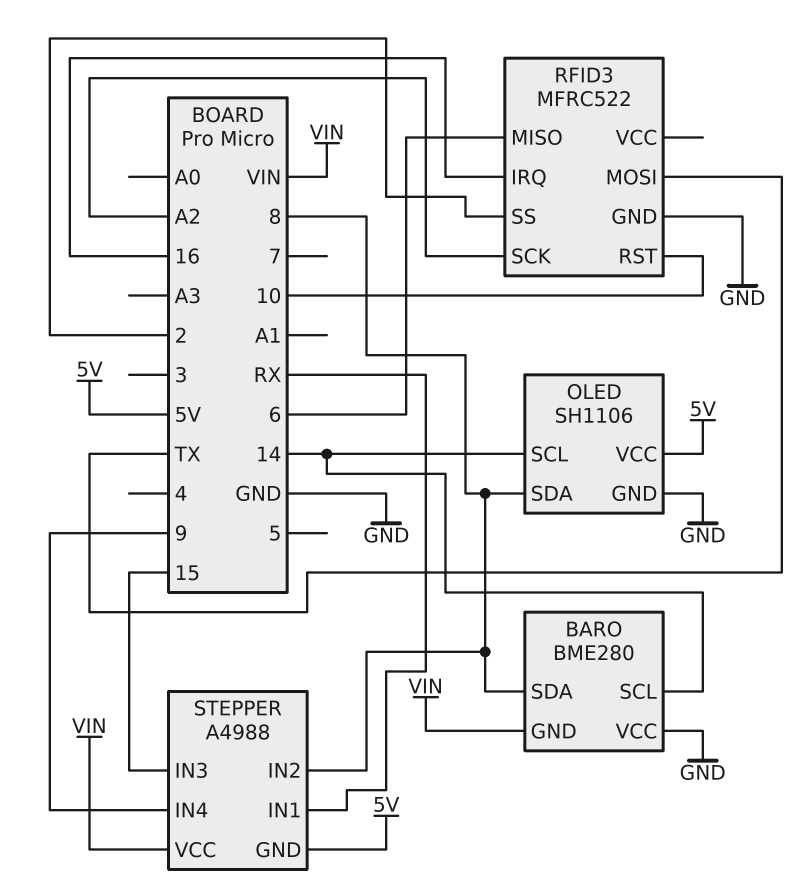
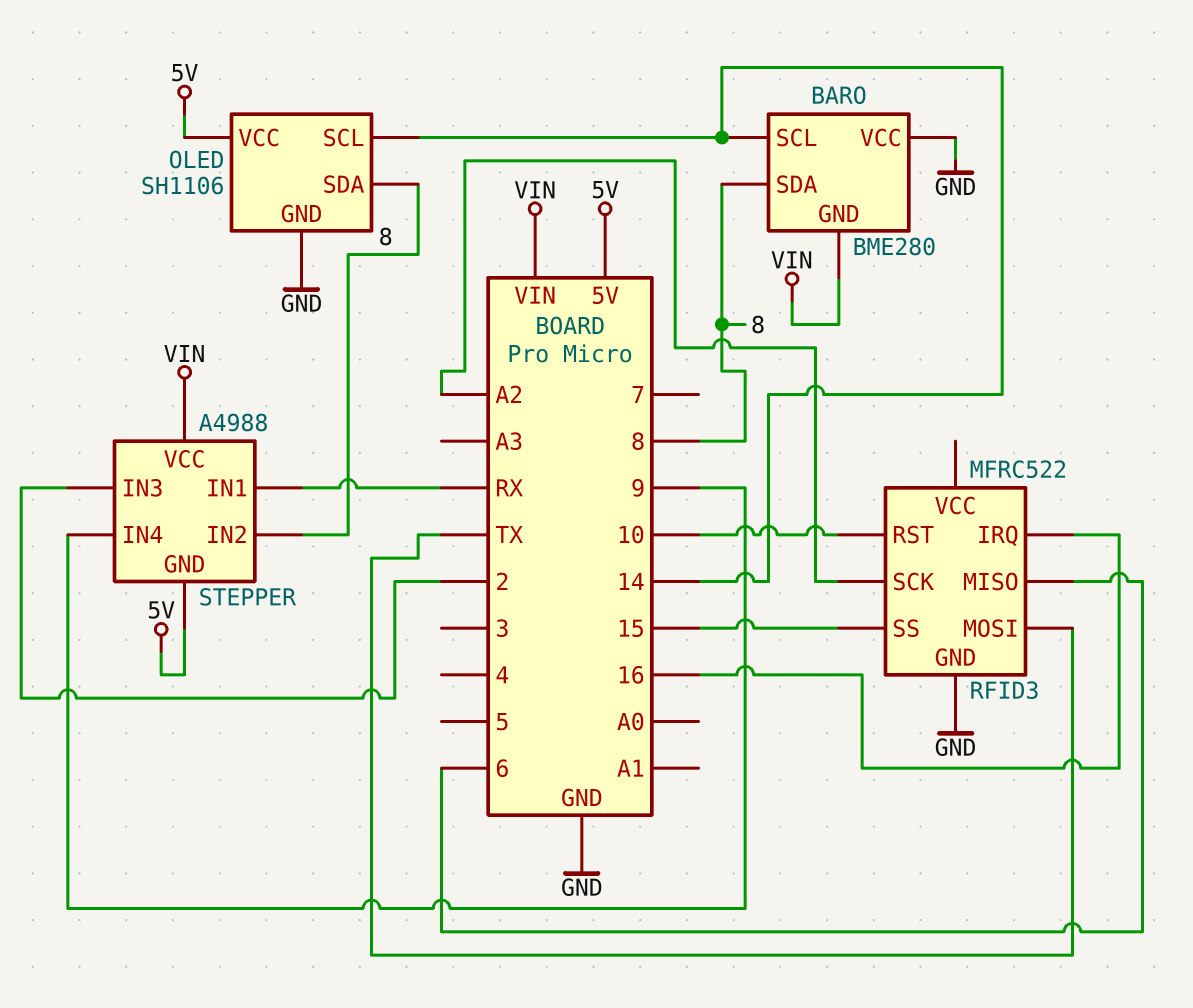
RFID3 pin SS: 2 -> 15
STEPPER pin IN3: 15 -> 2

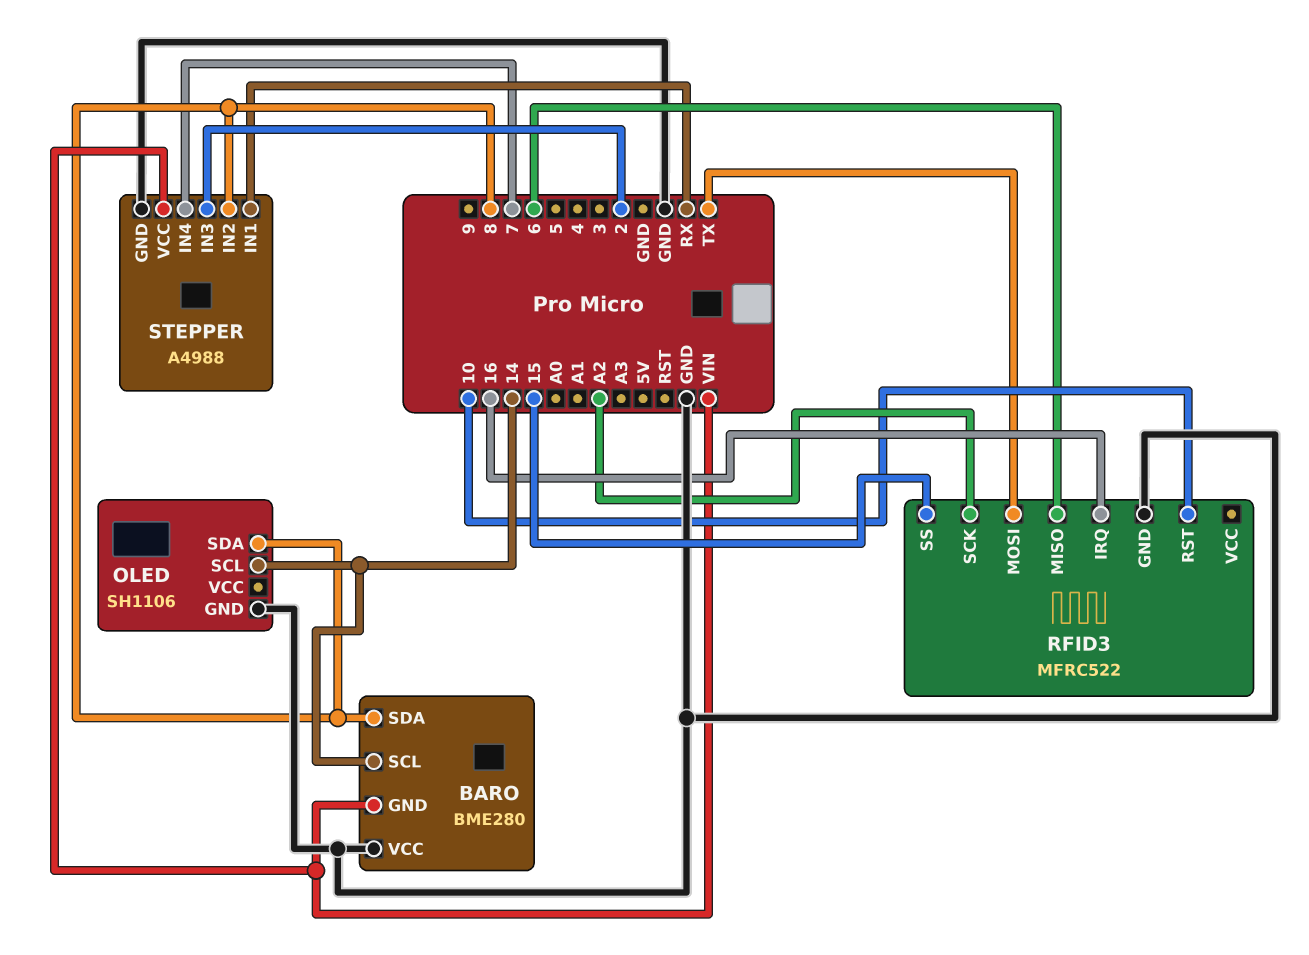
OLED pin VCC: 5V -> none
STEPPER pin GND: 5V -> GND
STEPPER pin IN4: 9 -> 7

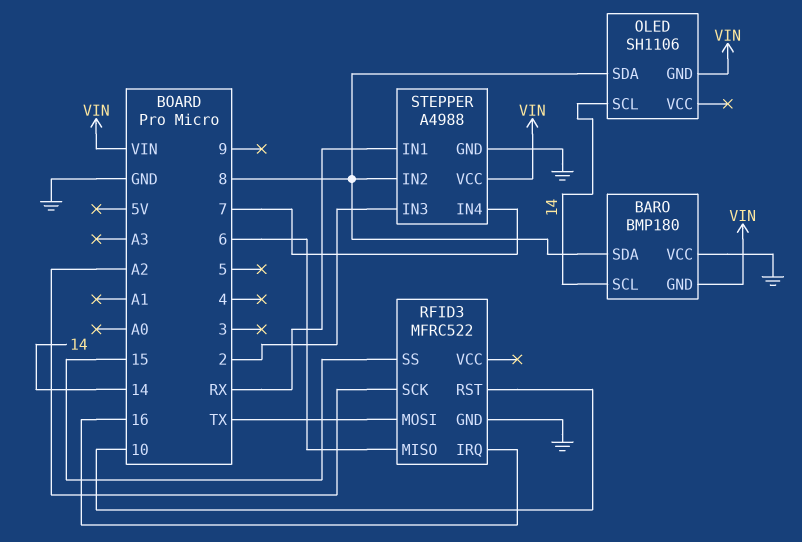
BARO: BME280 -> BMP180
OLED pin GND: GND -> VIN

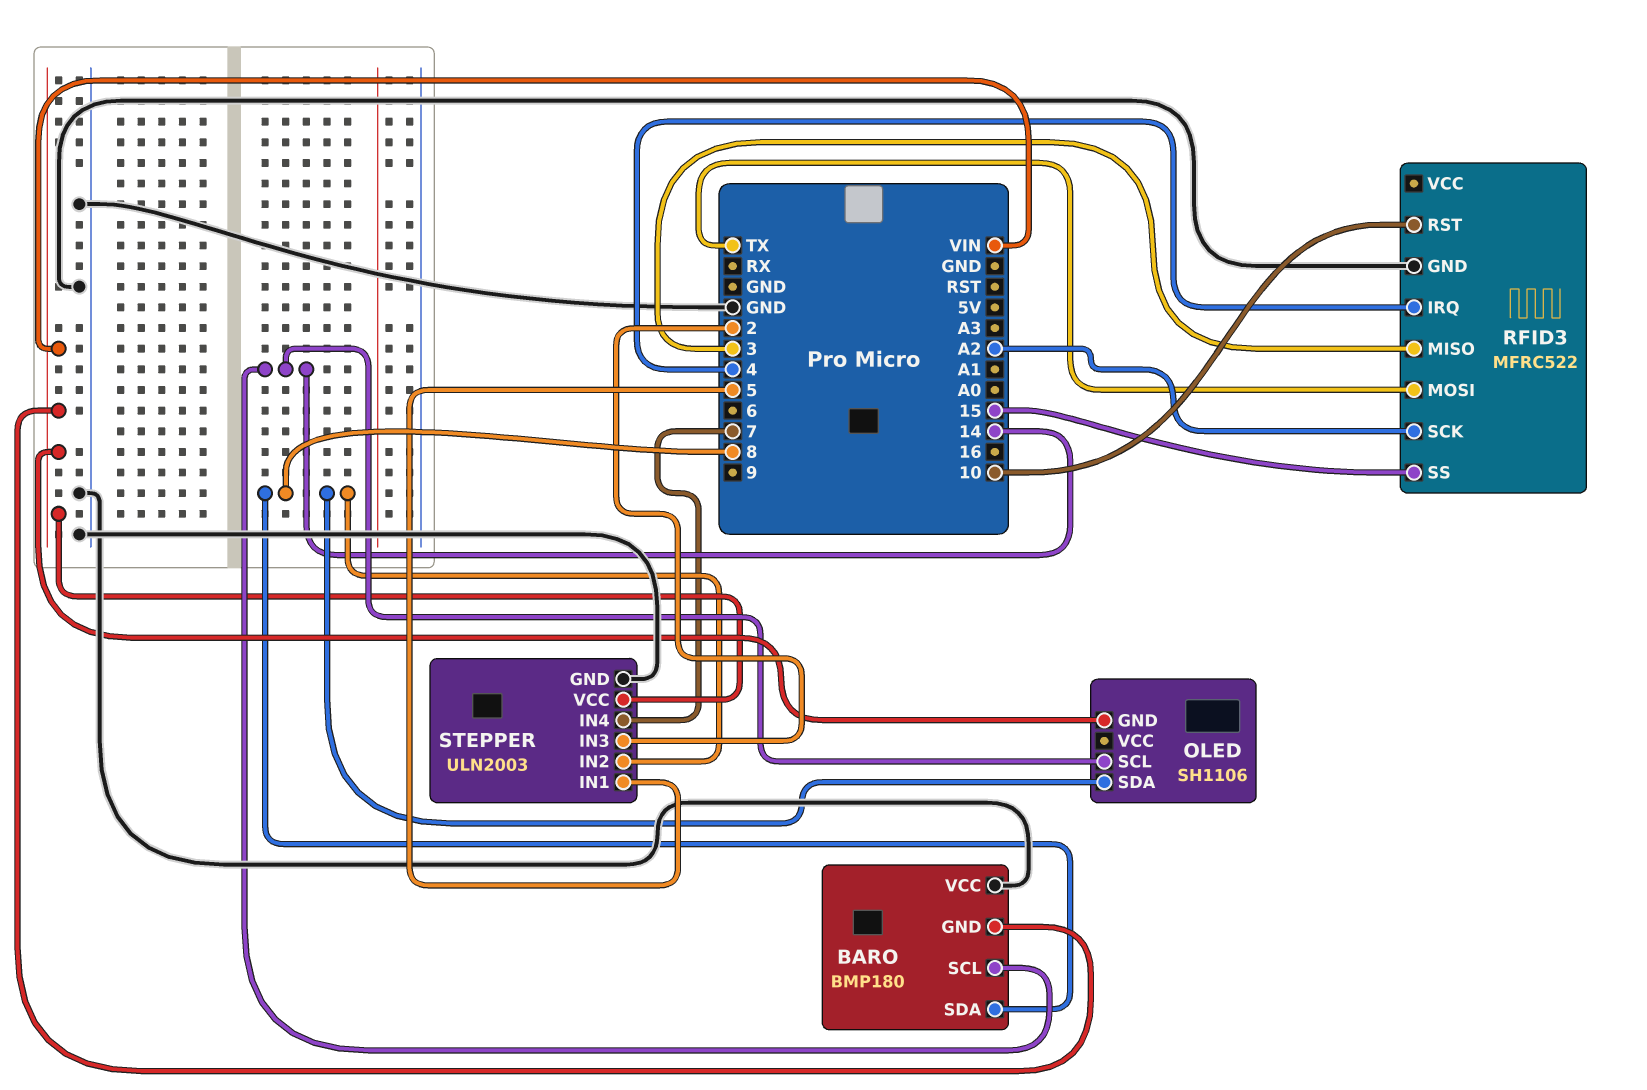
RFID3 pin IRQ: 16 -> 4
RFID3 pin MISO: 6 -> 3
STEPPER: A4988 -> ULN2003
STEPPER pin IN1: RX -> 5

